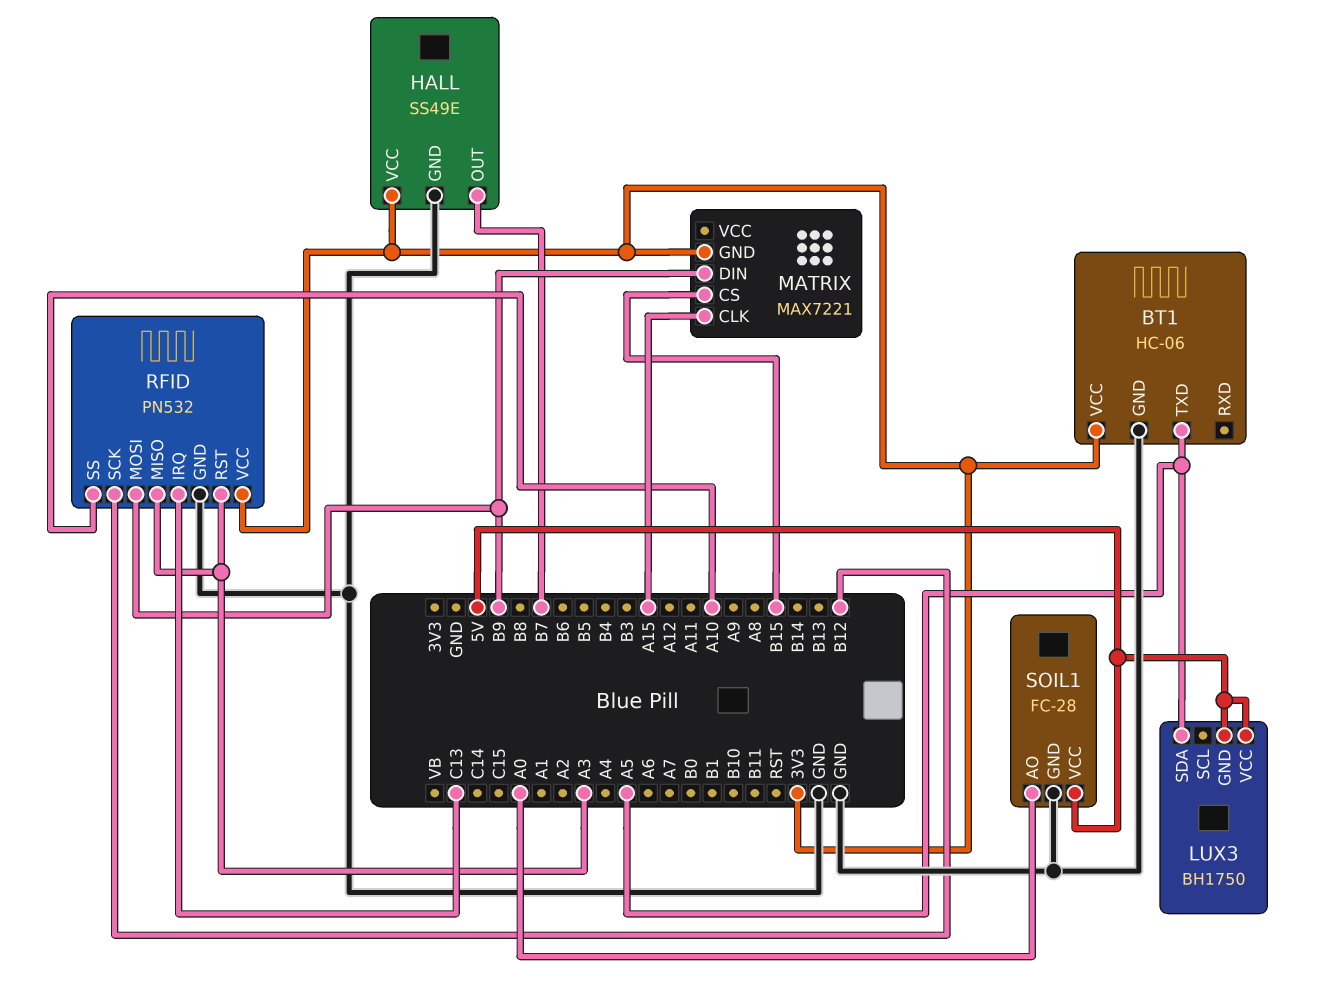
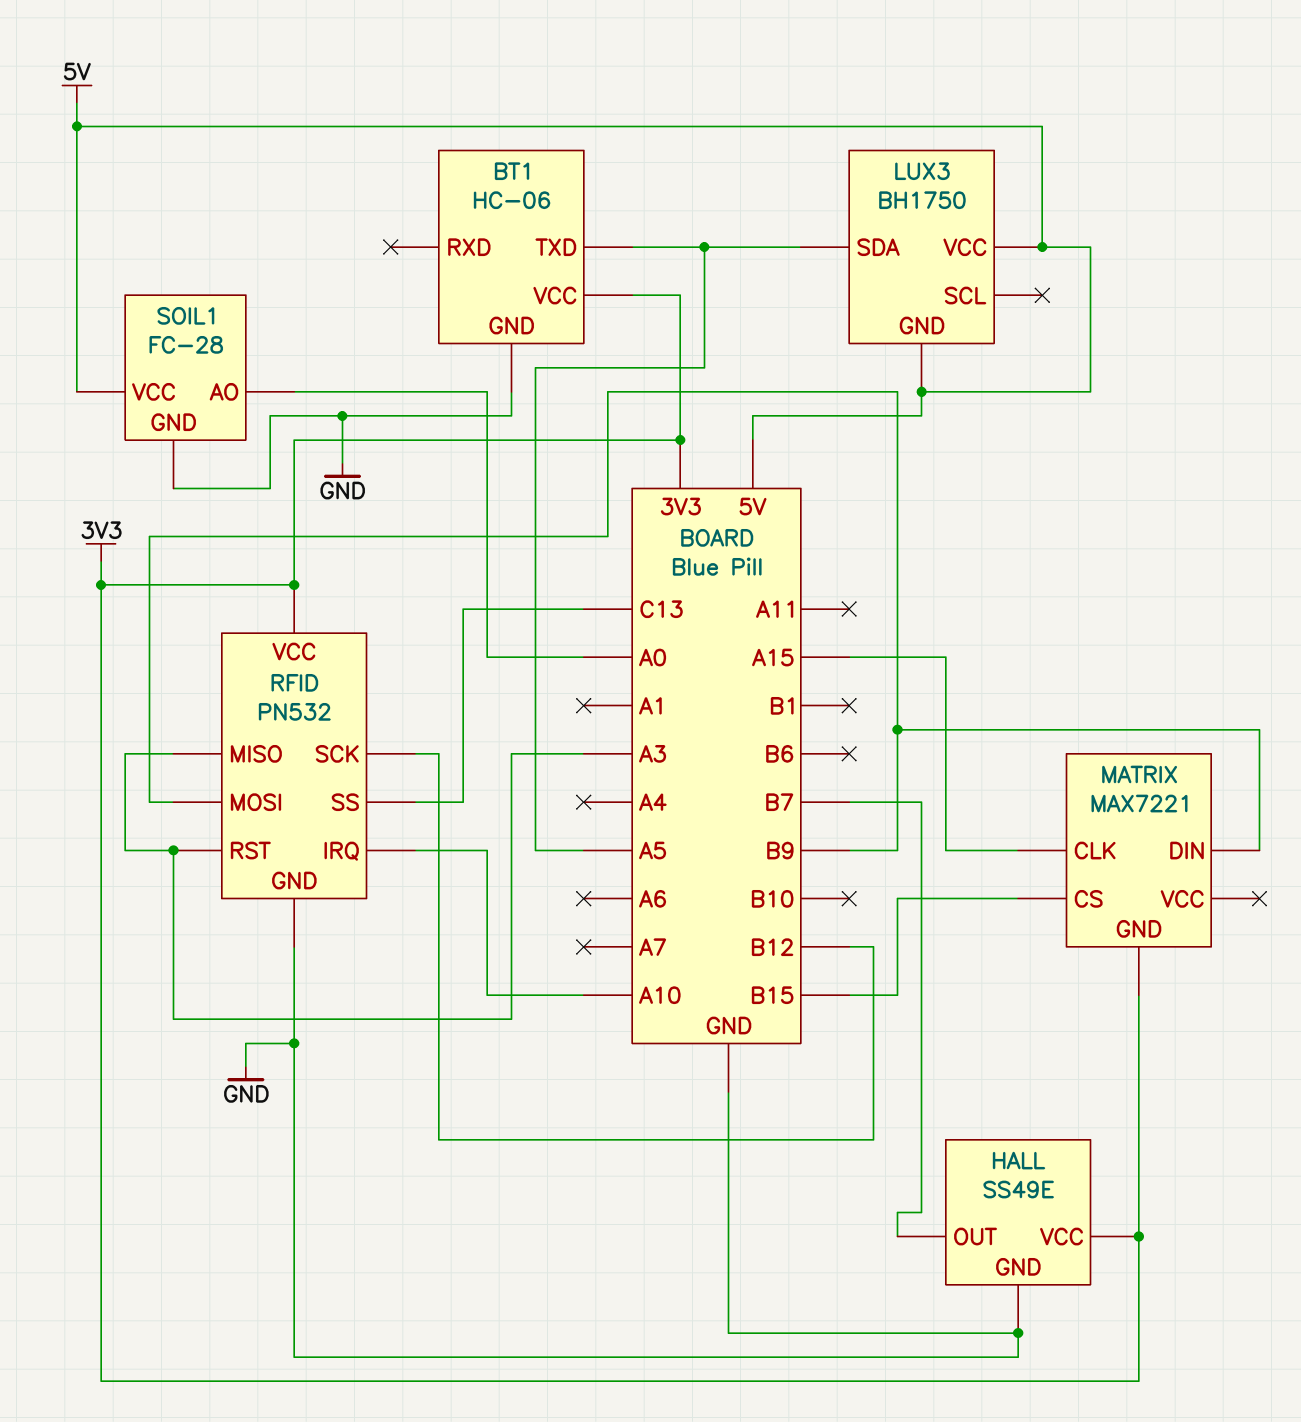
RFID pin IRQ: C13 -> A10
RFID pin SS: A10 -> C13

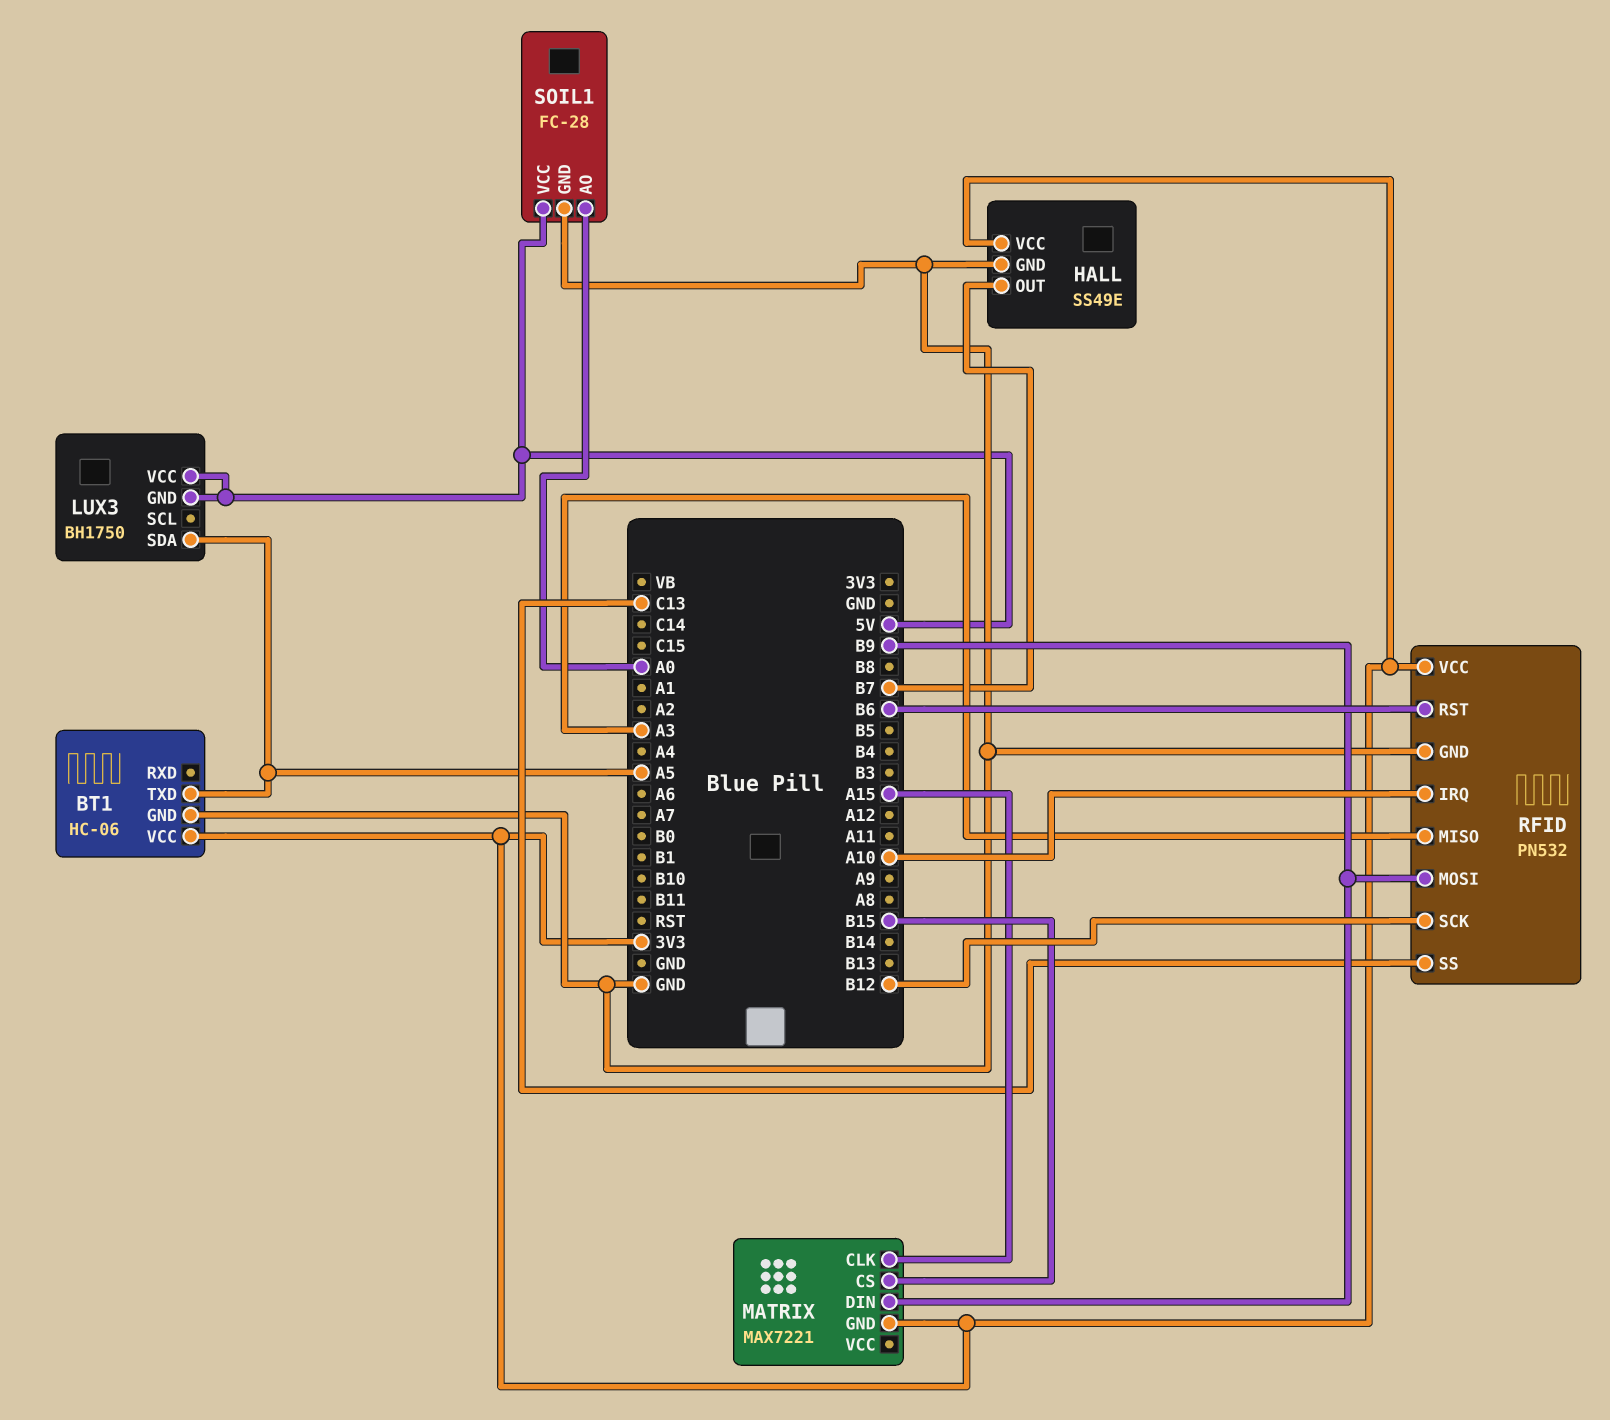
RFID pin RST: A3 -> B6

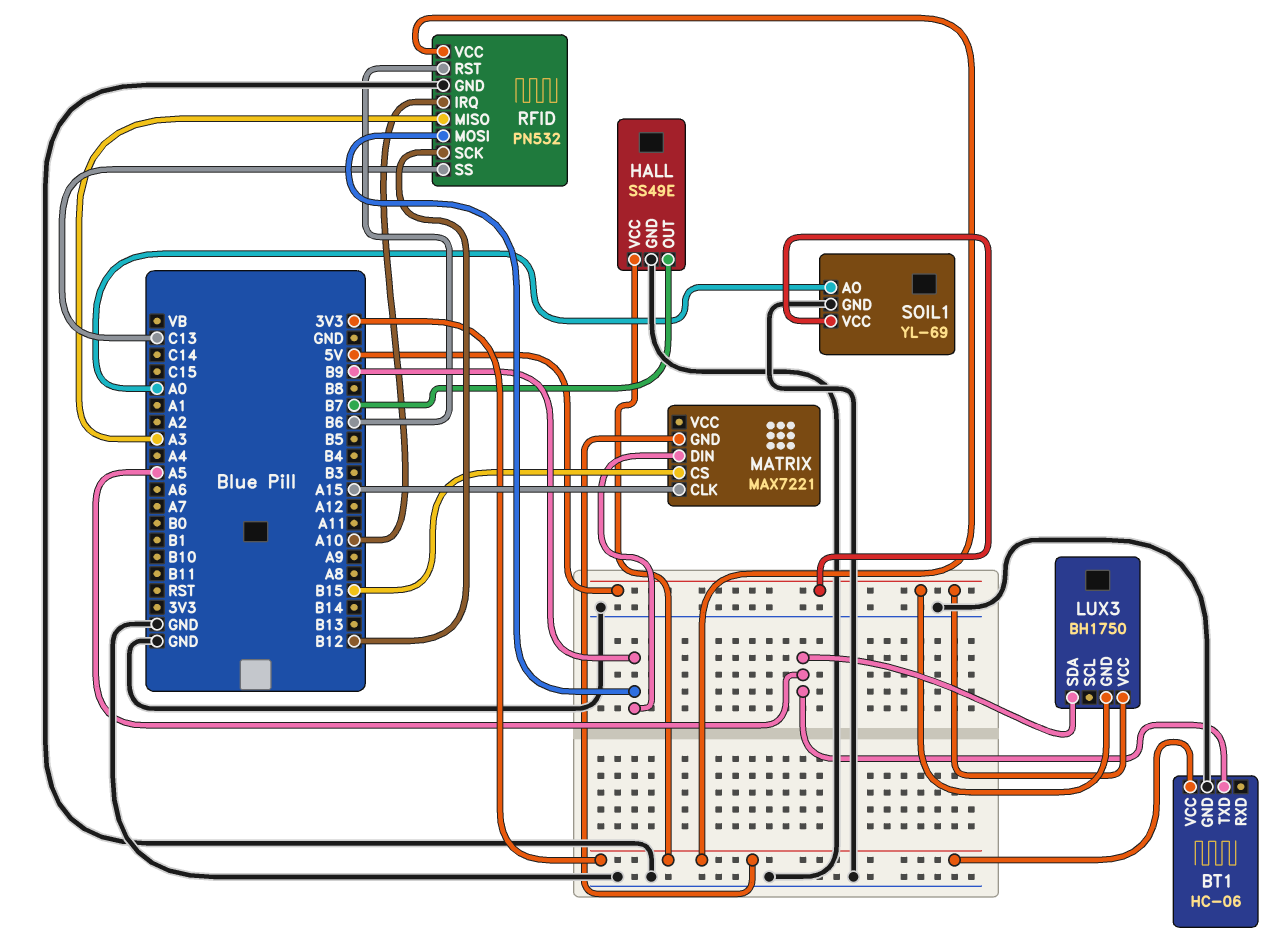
SOIL1: FC-28 -> YL-69

